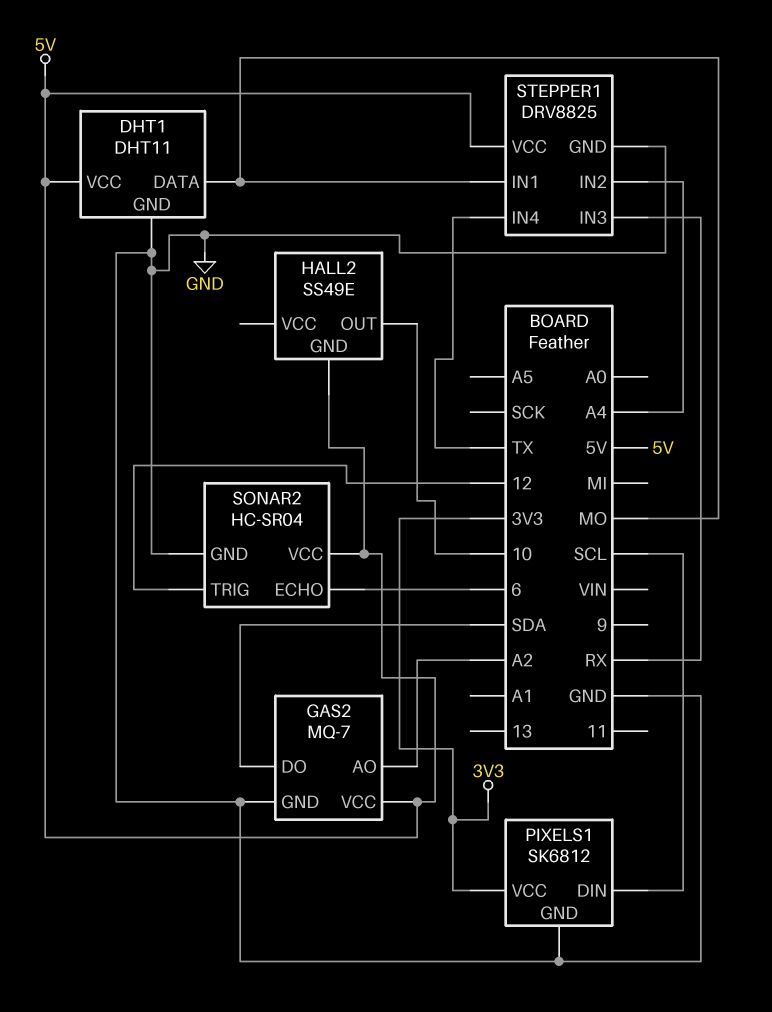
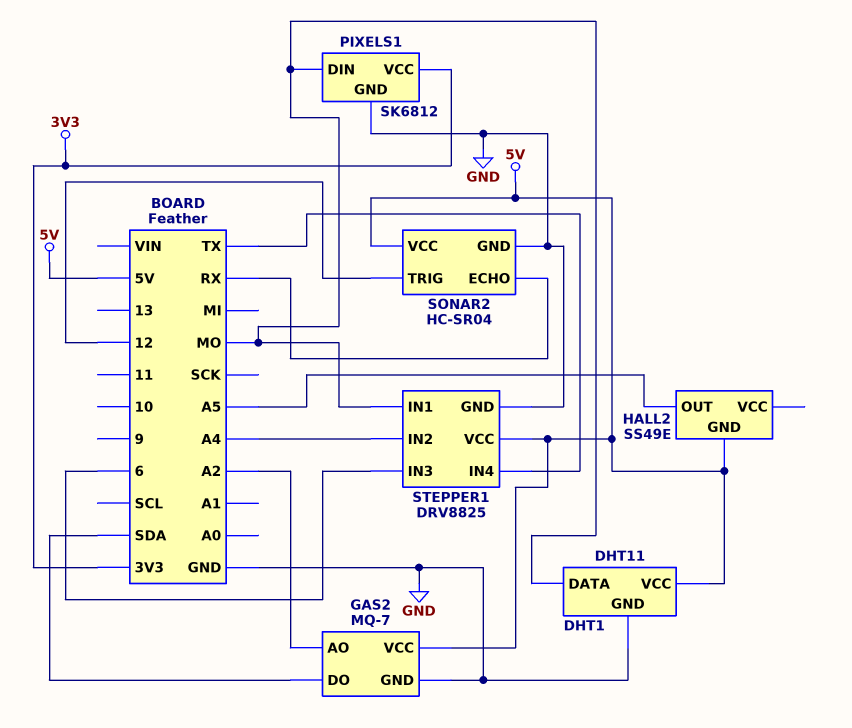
HALL2 pin OUT: 10 -> A5
PIXELS1 pin DIN: SCL -> MO
SONAR2 pin ECHO: 6 -> RX
STEPPER1 pin IN3: RX -> 6

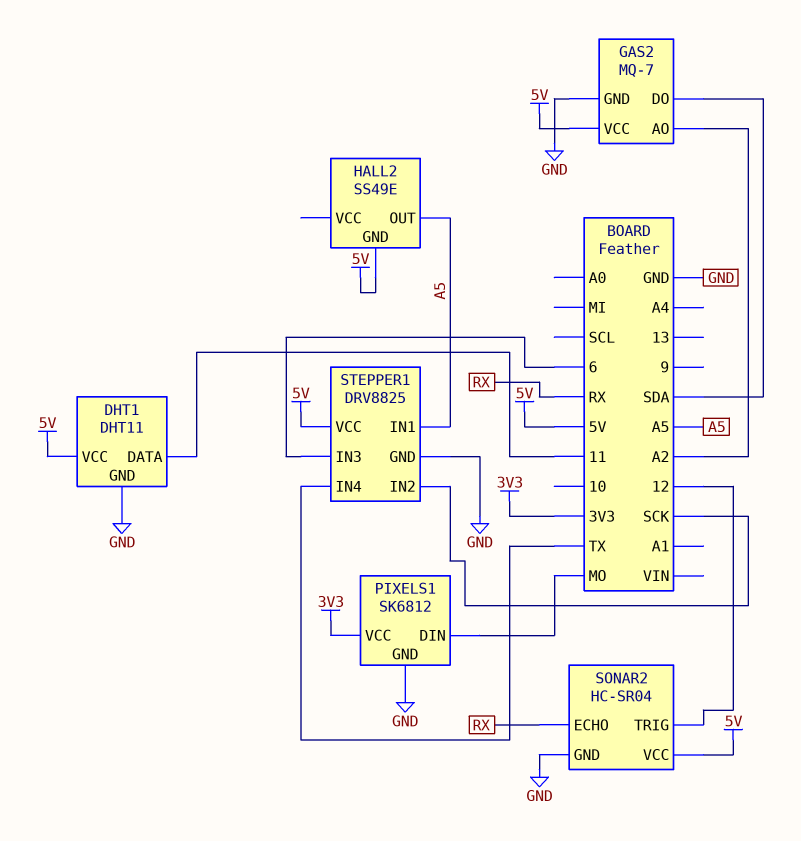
DHT1 pin DATA: MO -> 11
STEPPER1 pin IN1: MO -> A5
STEPPER1 pin IN2: A4 -> SCK

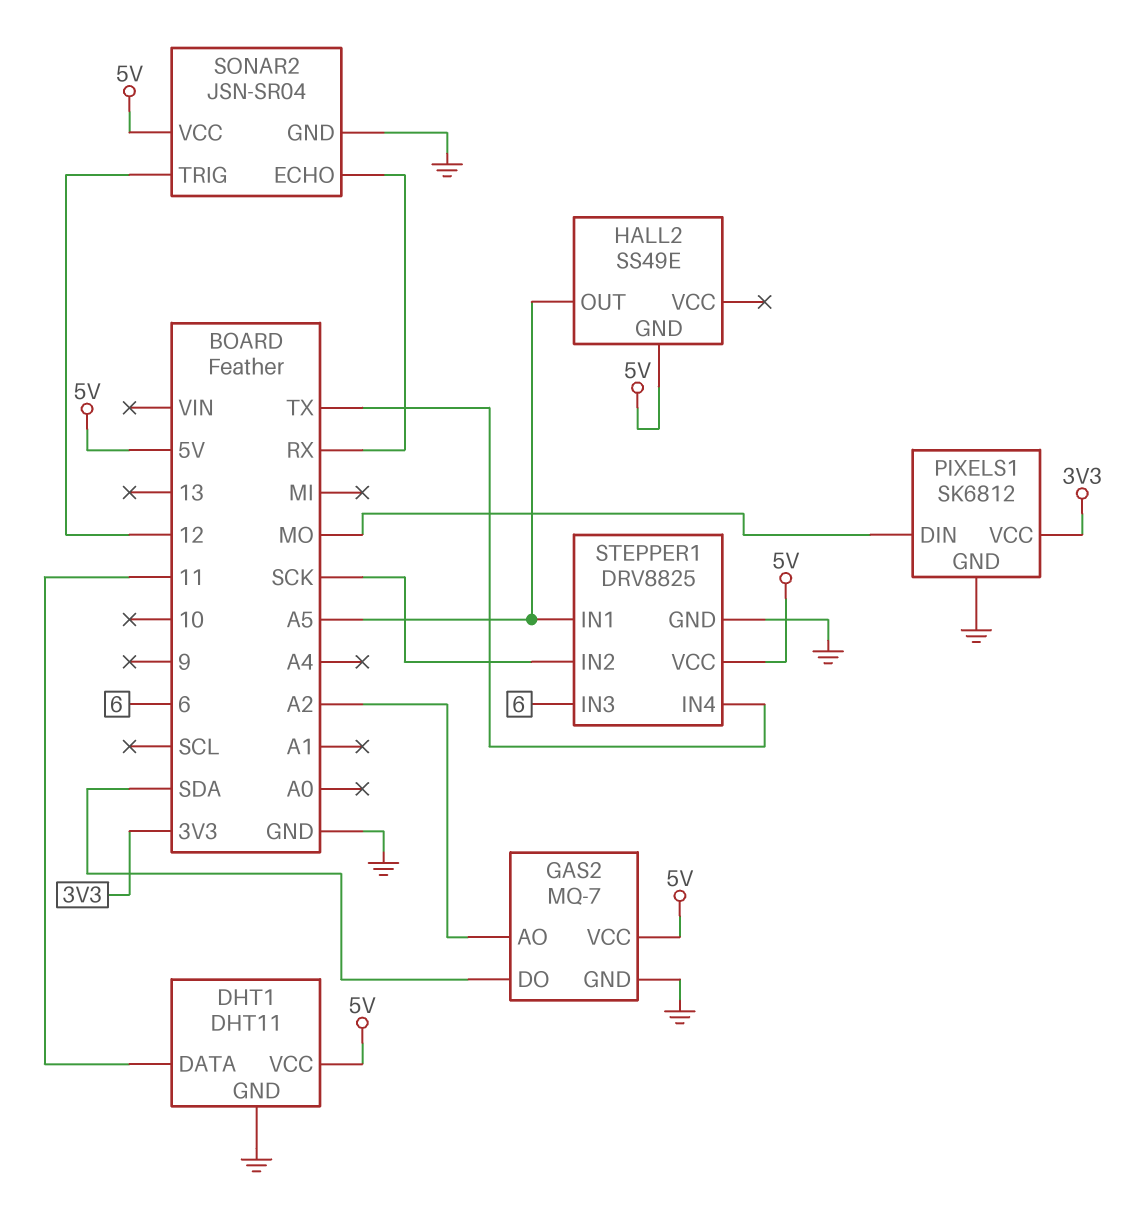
SONAR2: HC-SR04 -> JSN-SR04

